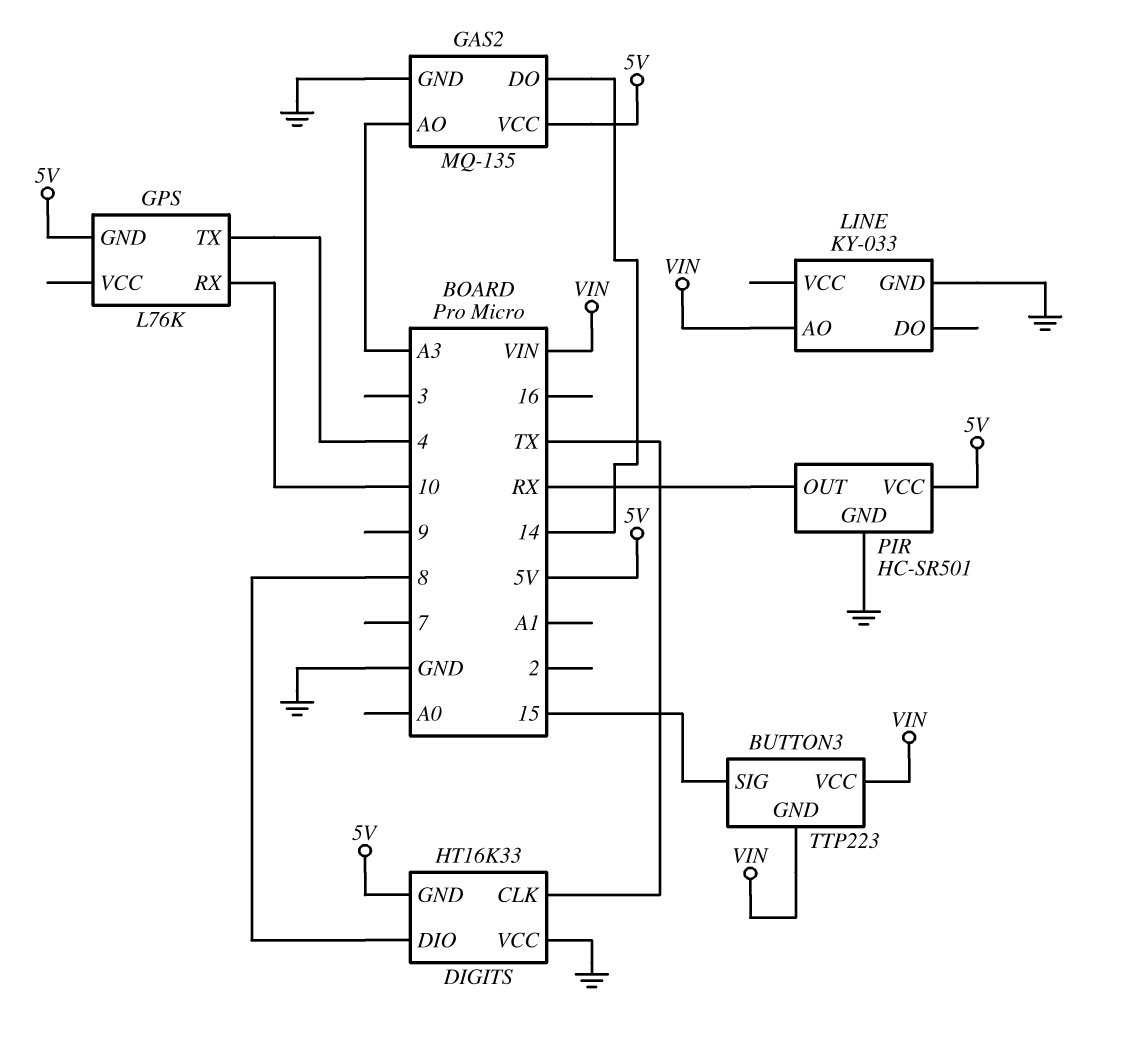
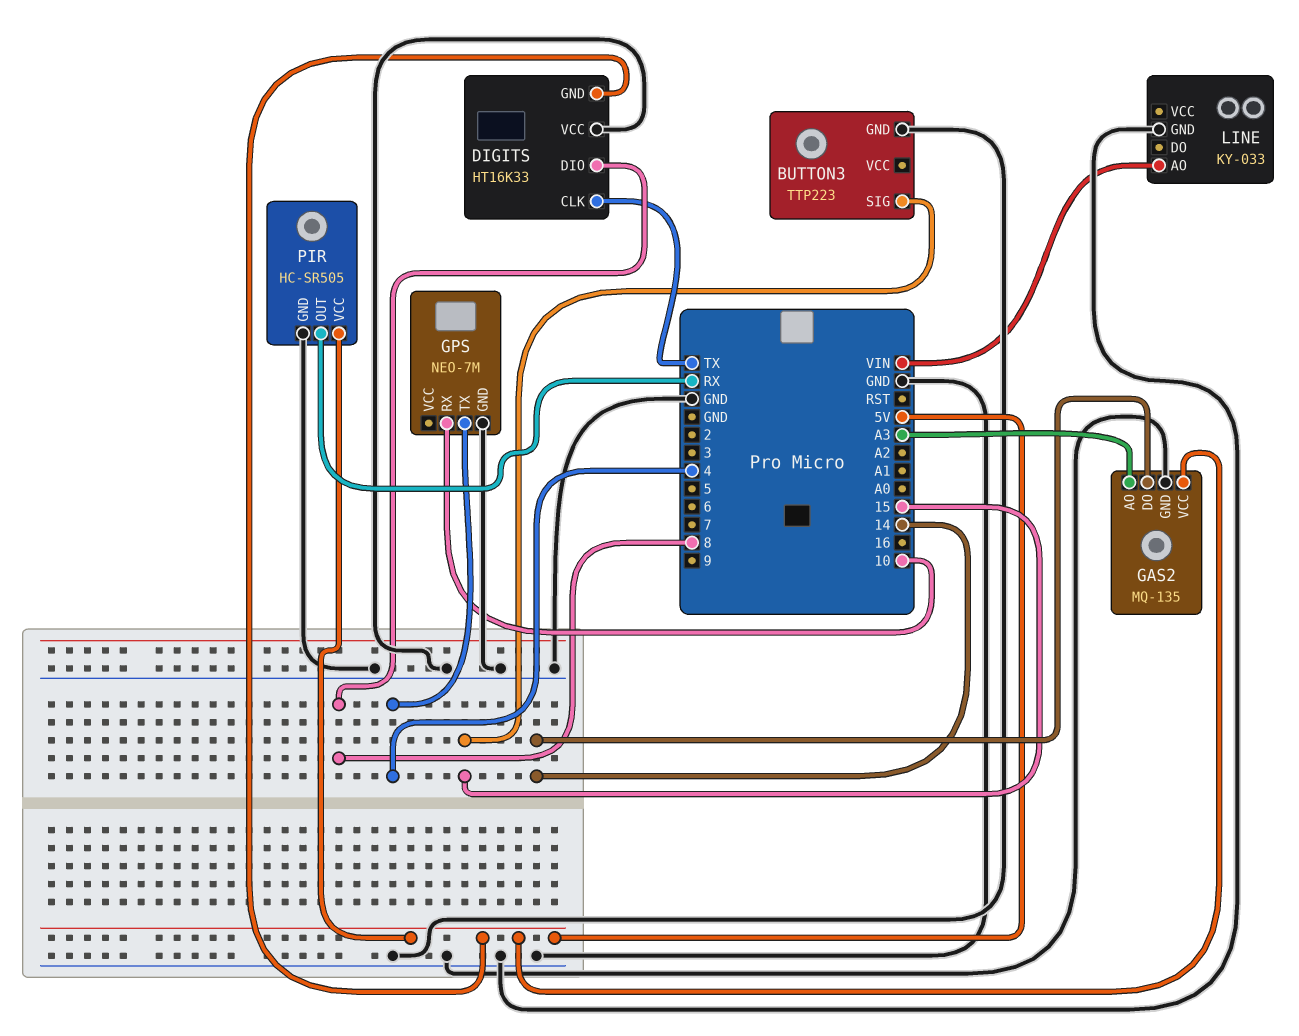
BUTTON3 pin GND: VIN -> GND
BUTTON3 pin VCC: VIN -> none
GPS: L76K -> NEO-7M
GPS pin GND: 5V -> GND
PIR: HC-SR501 -> HC-SR505

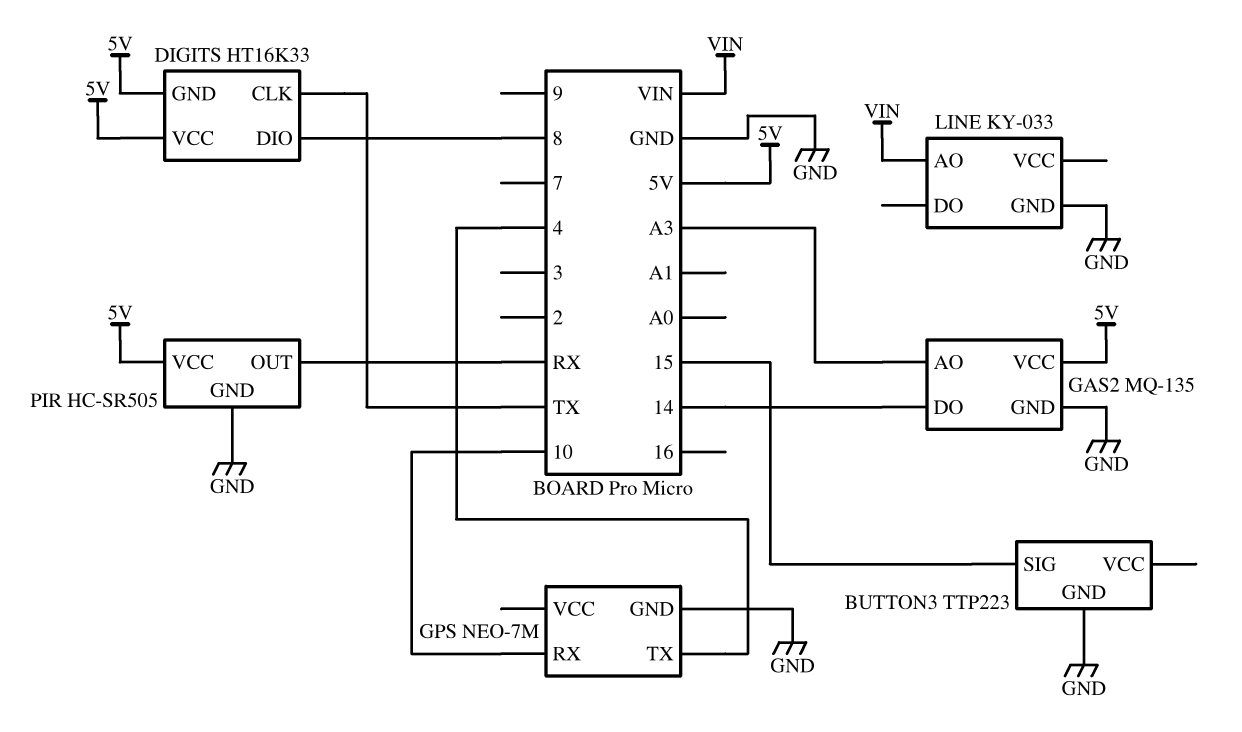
DIGITS pin VCC: GND -> 5V

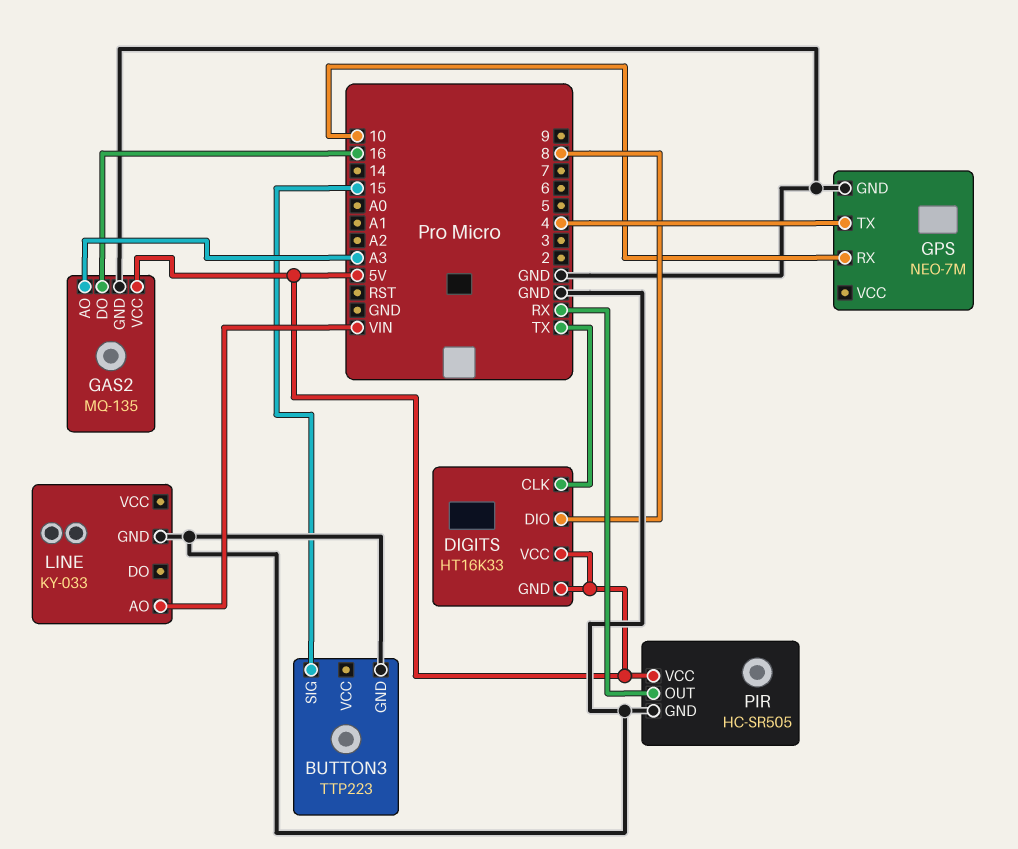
GAS2 pin DO: 14 -> 16

